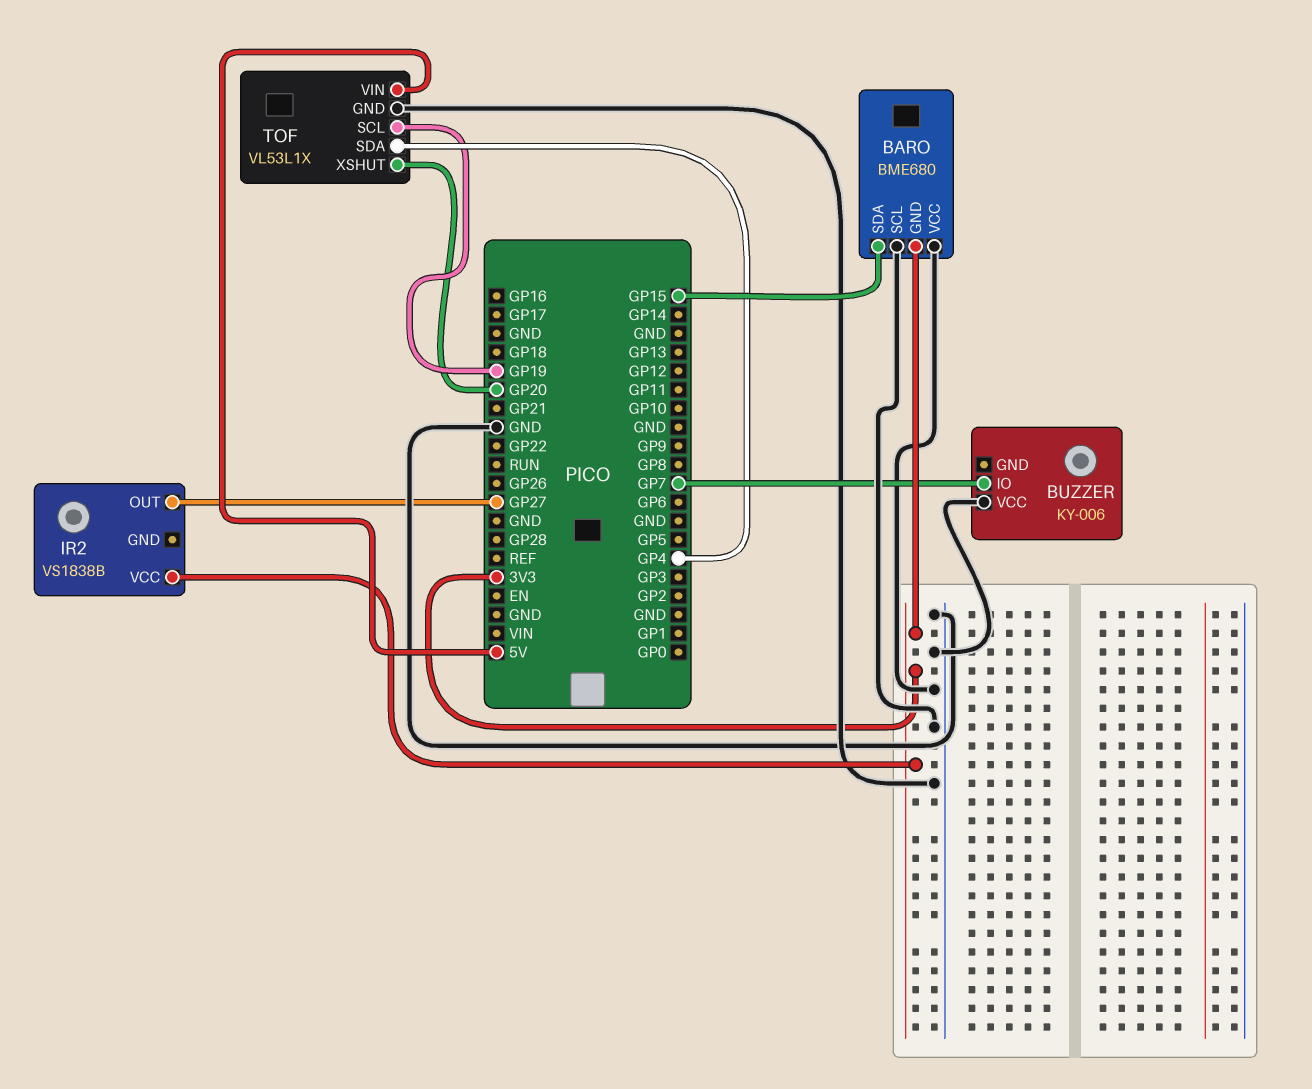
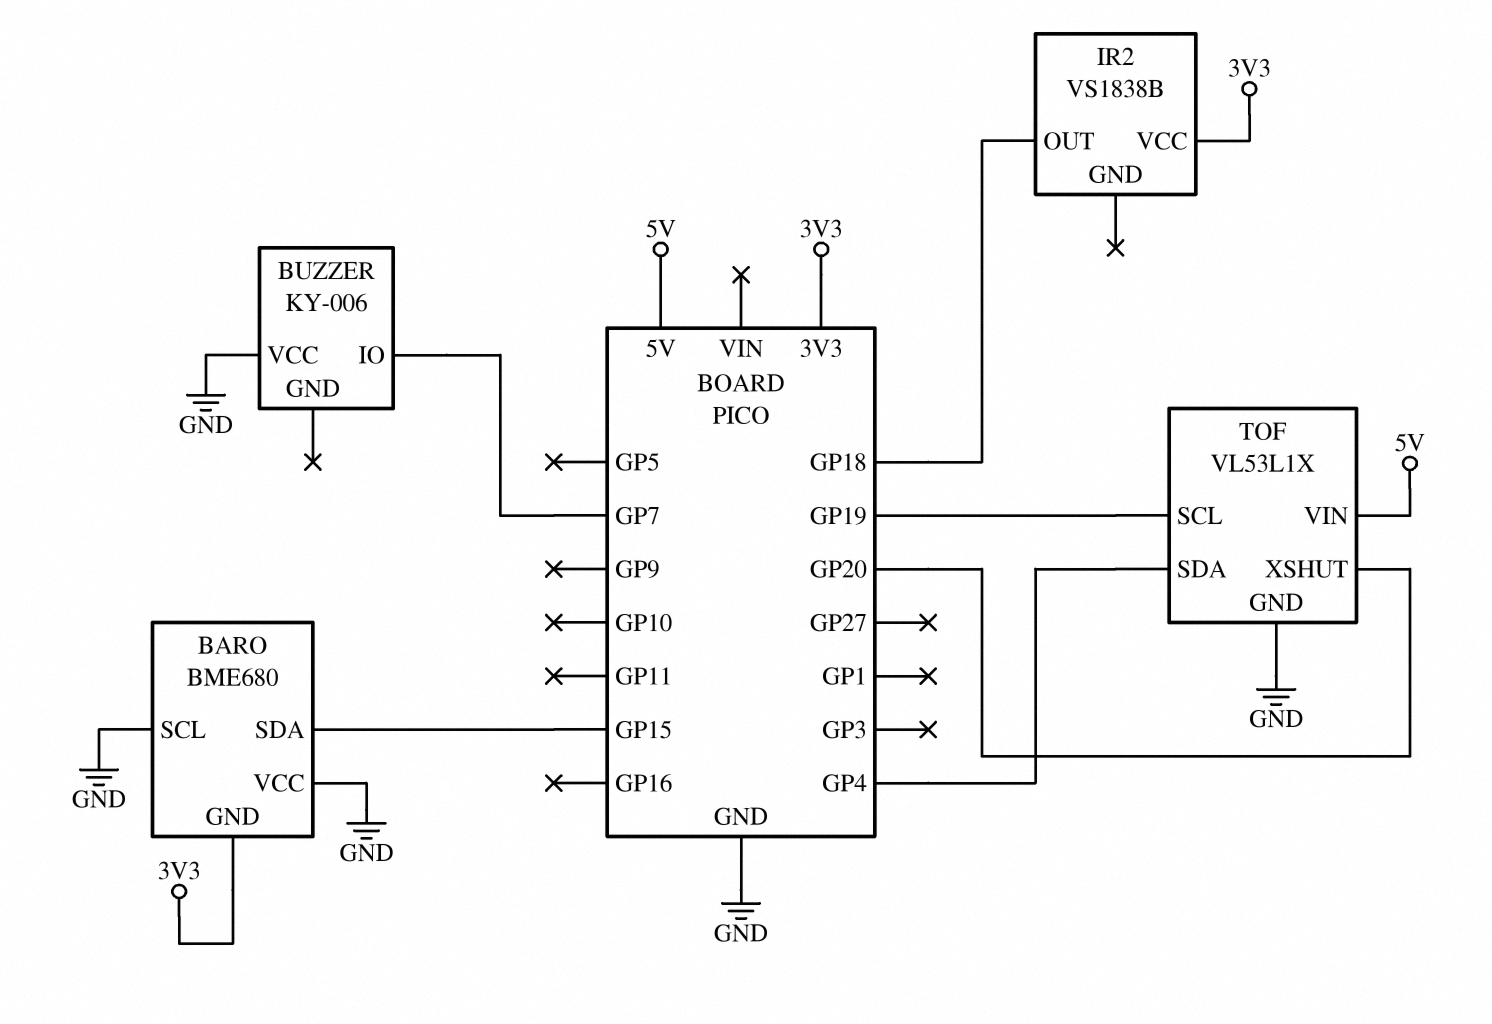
IR2 pin OUT: GP27 -> GP18

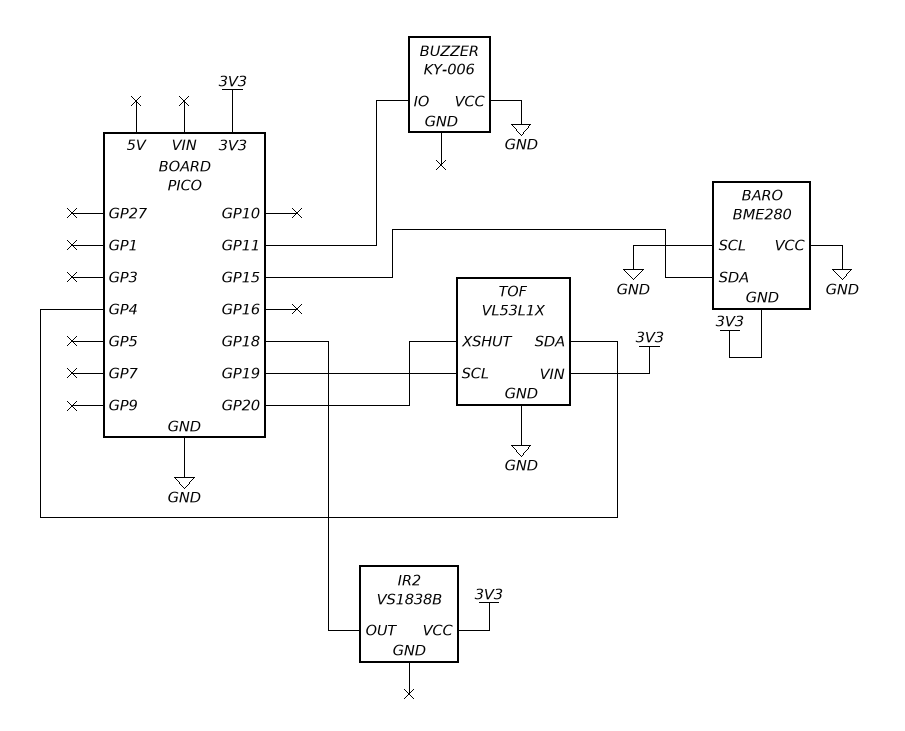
BARO: BME680 -> BME280
BUZZER pin IO: GP7 -> GP11
TOF pin VIN: 5V -> 3V3

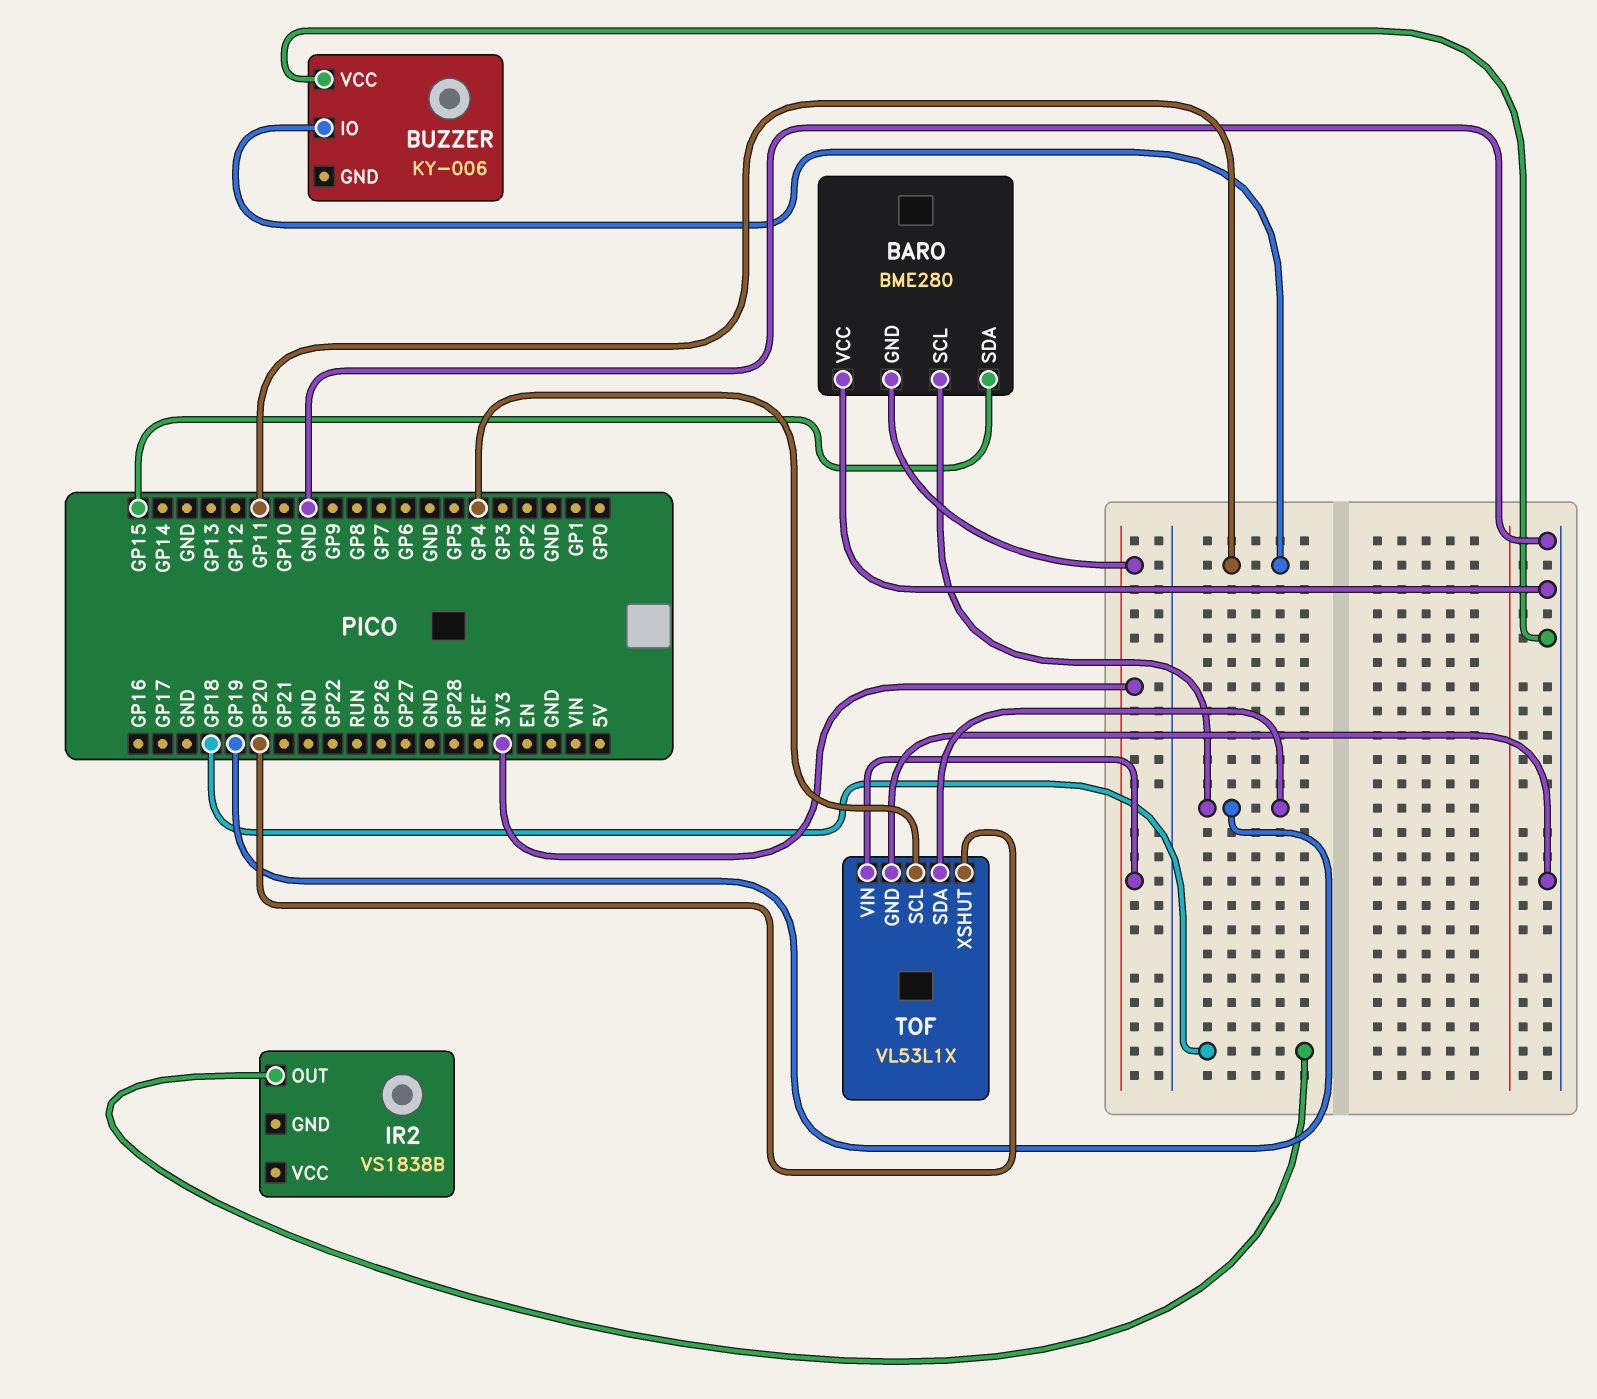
BARO pin SCL: GND -> GP19
IR2 pin VCC: 3V3 -> none
TOF pin SCL: GP19 -> GP4
TOF pin SDA: GP4 -> GP19

